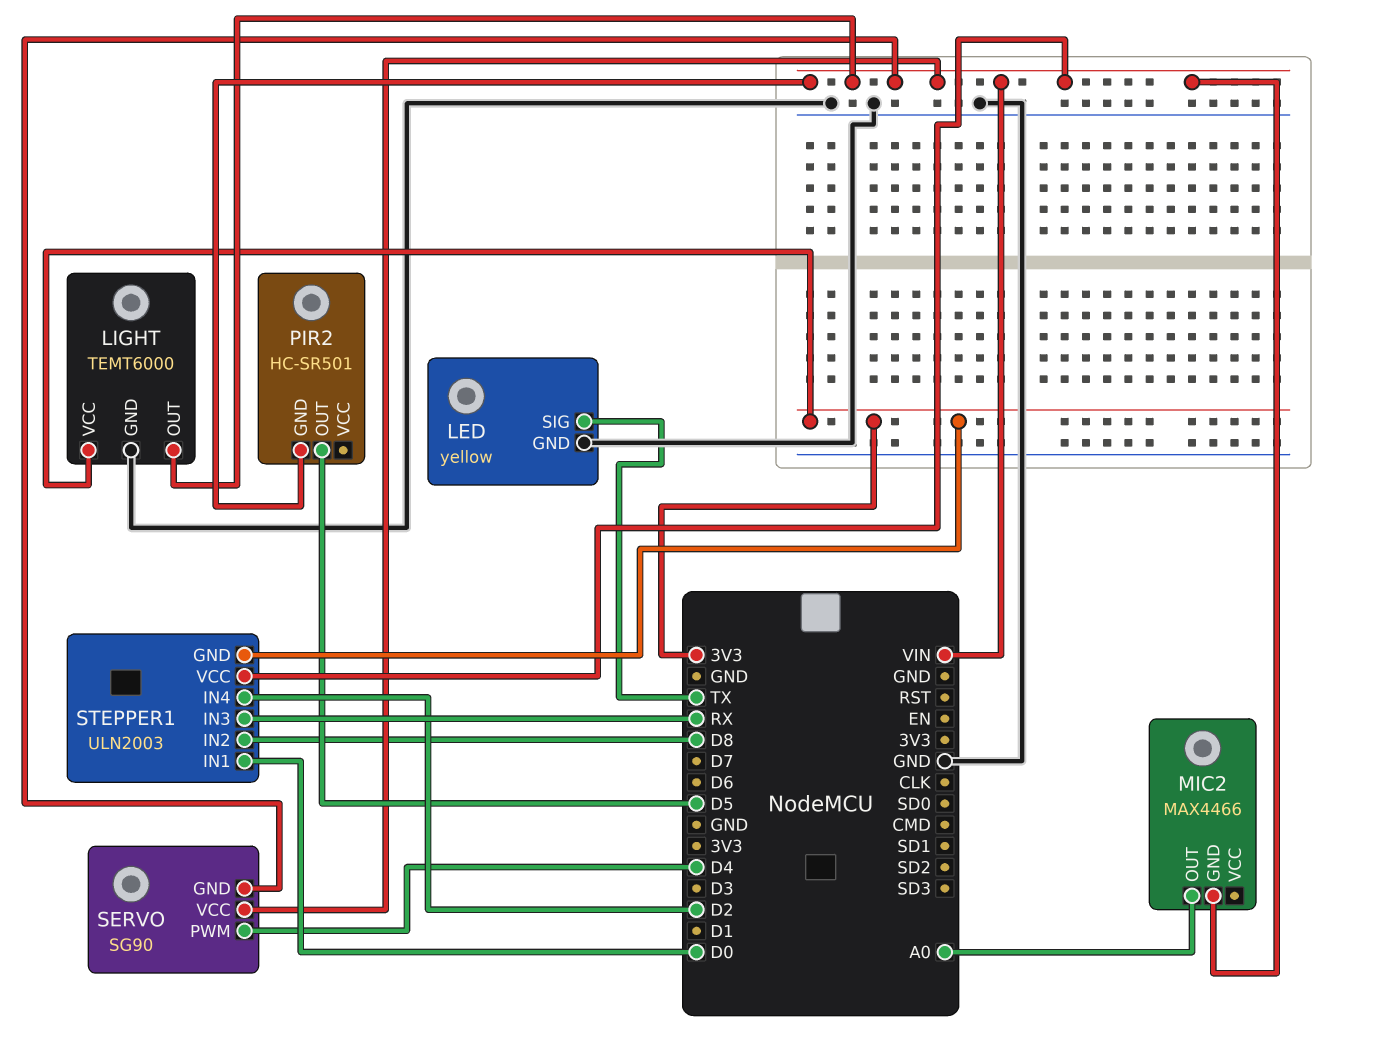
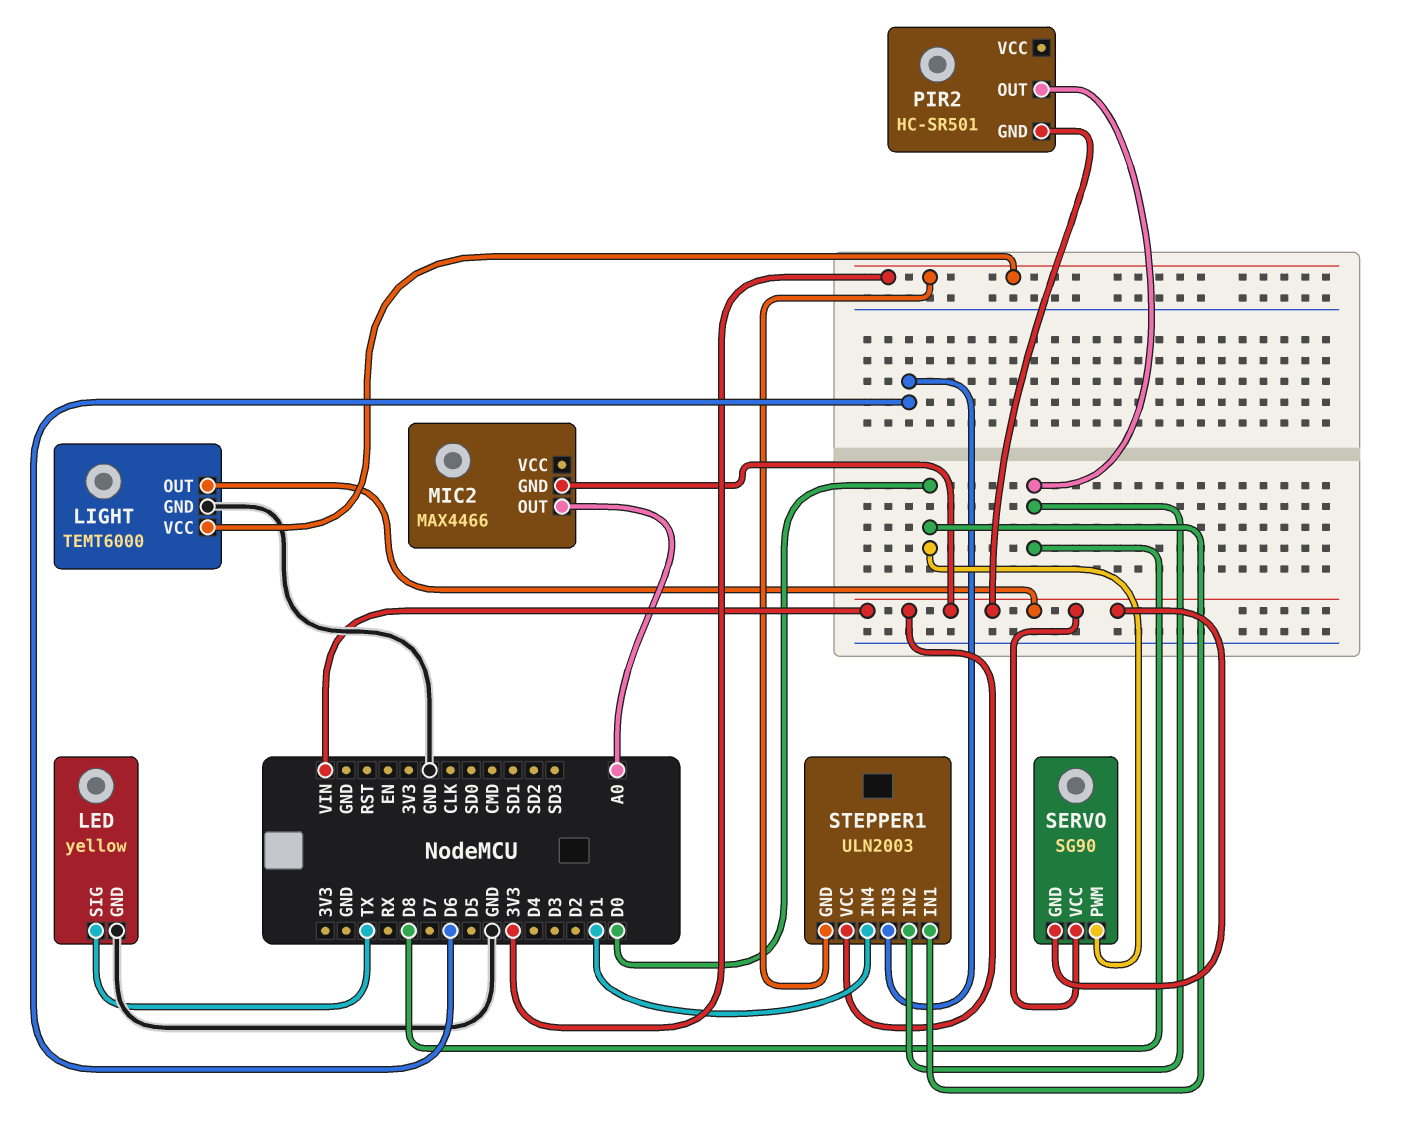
PIR2 pin OUT: D5 -> D8
SERVO pin PWM: D4 -> D0
STEPPER1 pin IN3: RX -> D6
STEPPER1 pin IN4: D2 -> D1

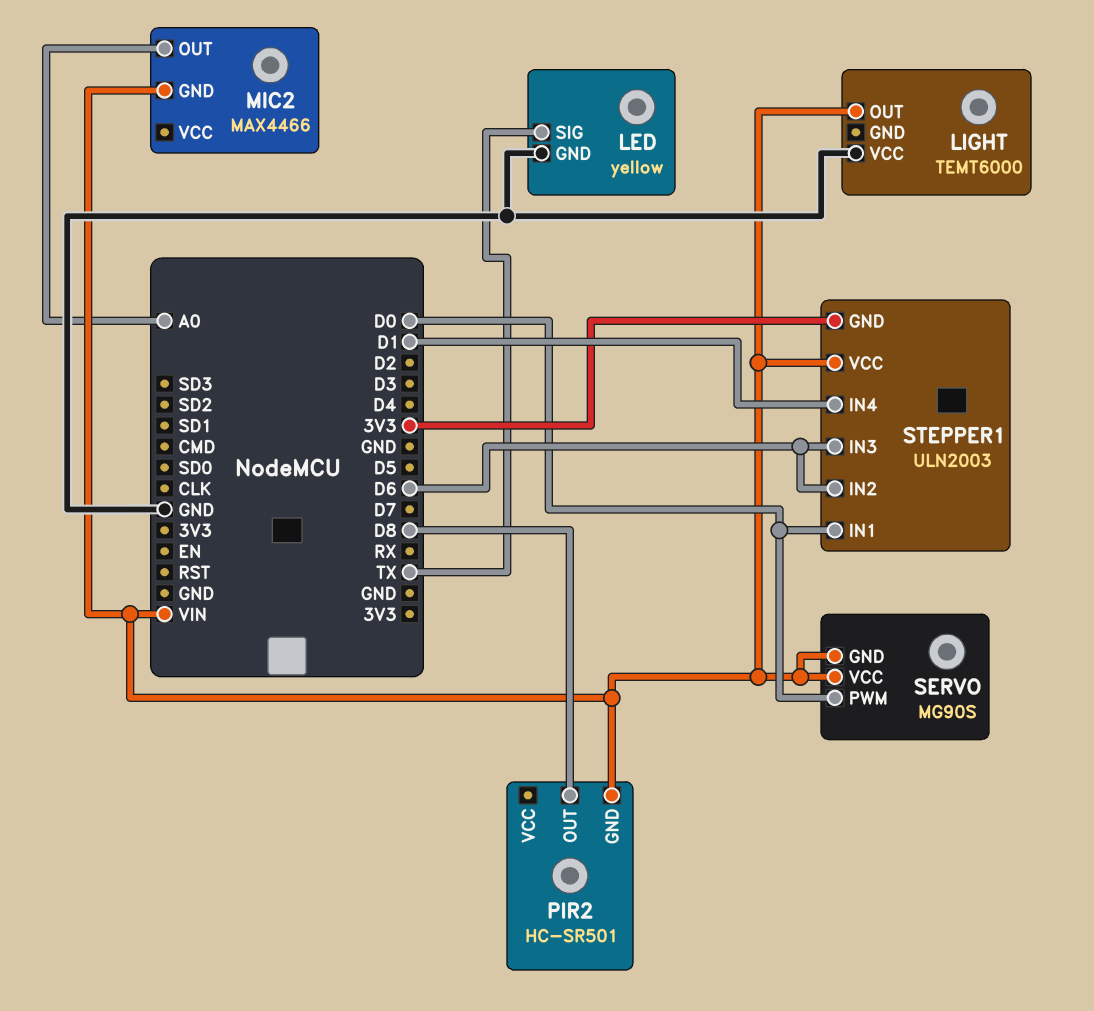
LIGHT pin GND: GND -> none
LIGHT pin VCC: 3V3 -> GND
SERVO: SG90 -> MG90S
STEPPER1 pin IN2: D8 -> D6

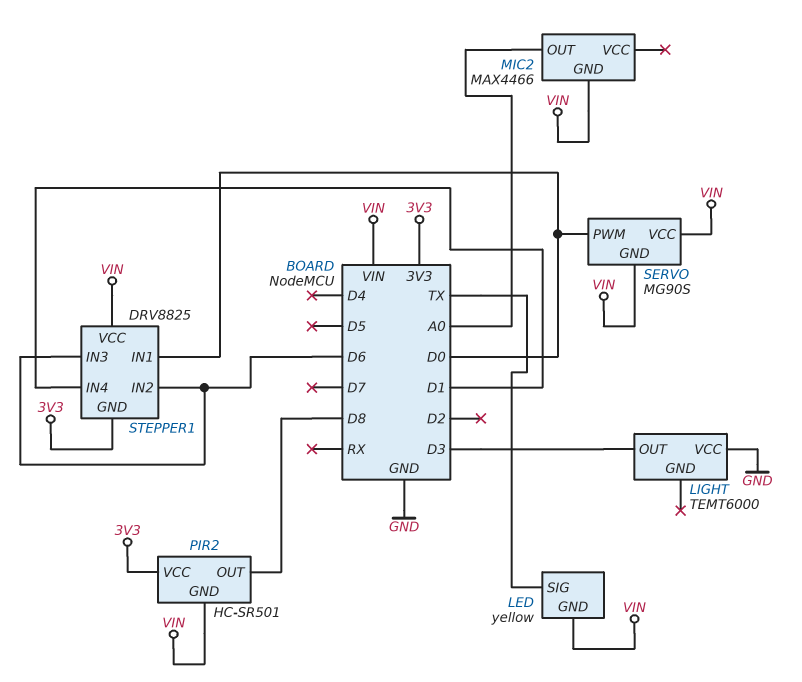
LED pin GND: GND -> VIN
LIGHT pin OUT: VIN -> D3
PIR2 pin VCC: none -> 3V3
STEPPER1: ULN2003 -> DRV8825

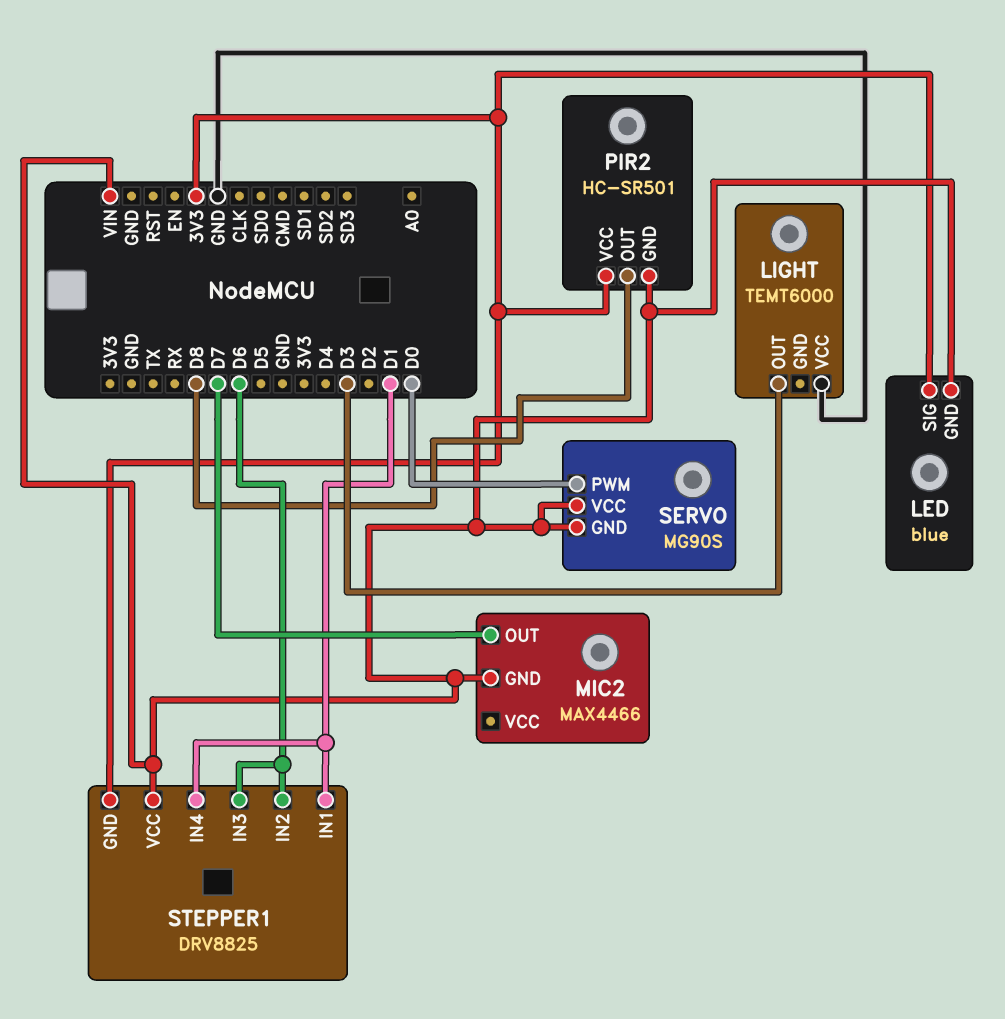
LED: yellow -> blue
LED pin SIG: TX -> 3V3
MIC2 pin OUT: A0 -> D7
STEPPER1 pin IN1: D0 -> D1

